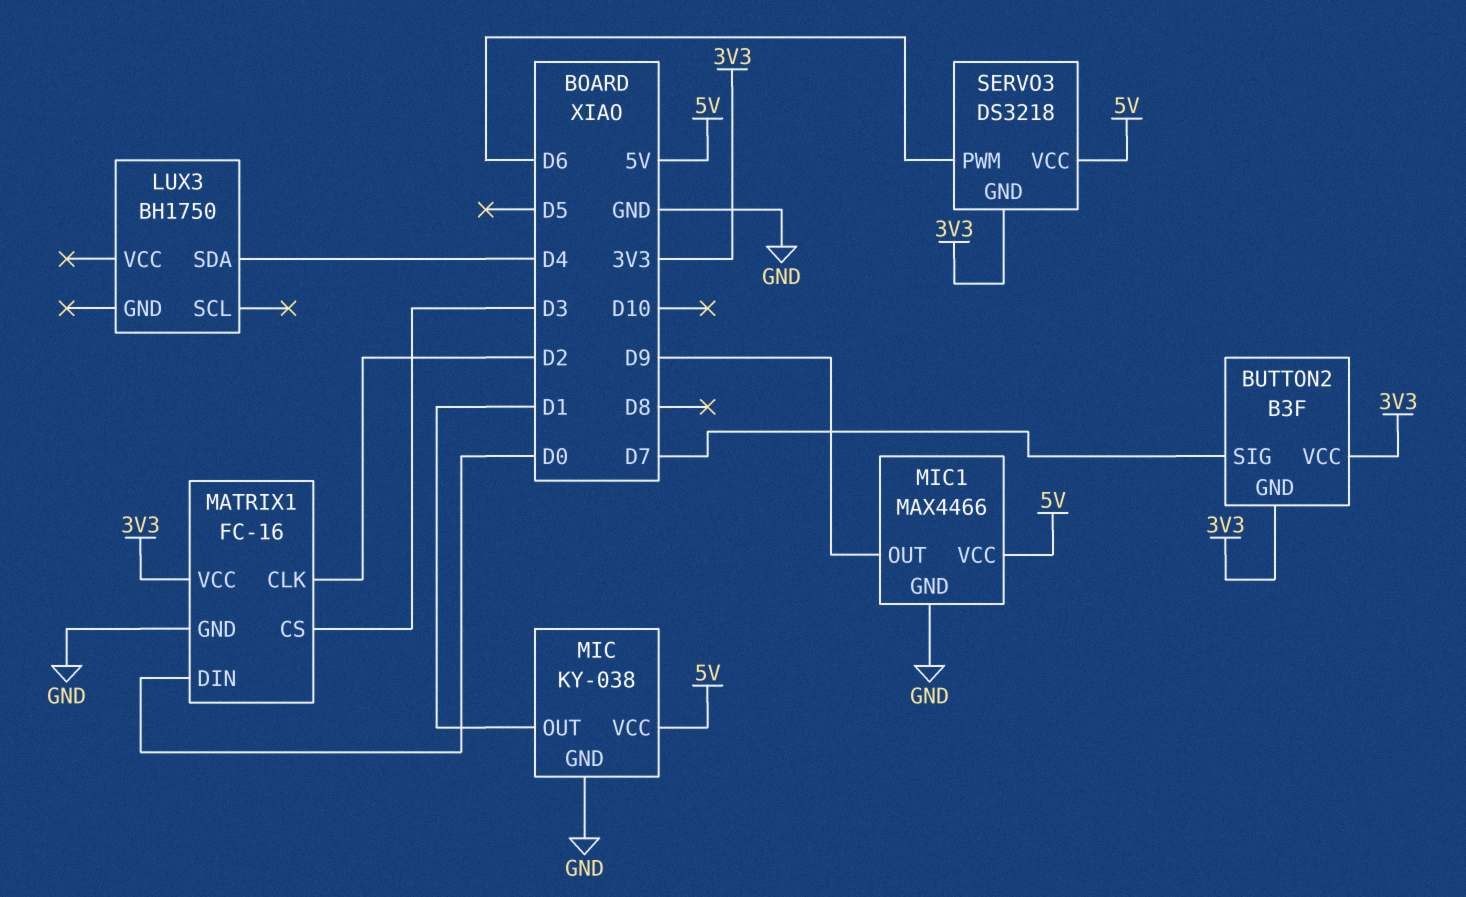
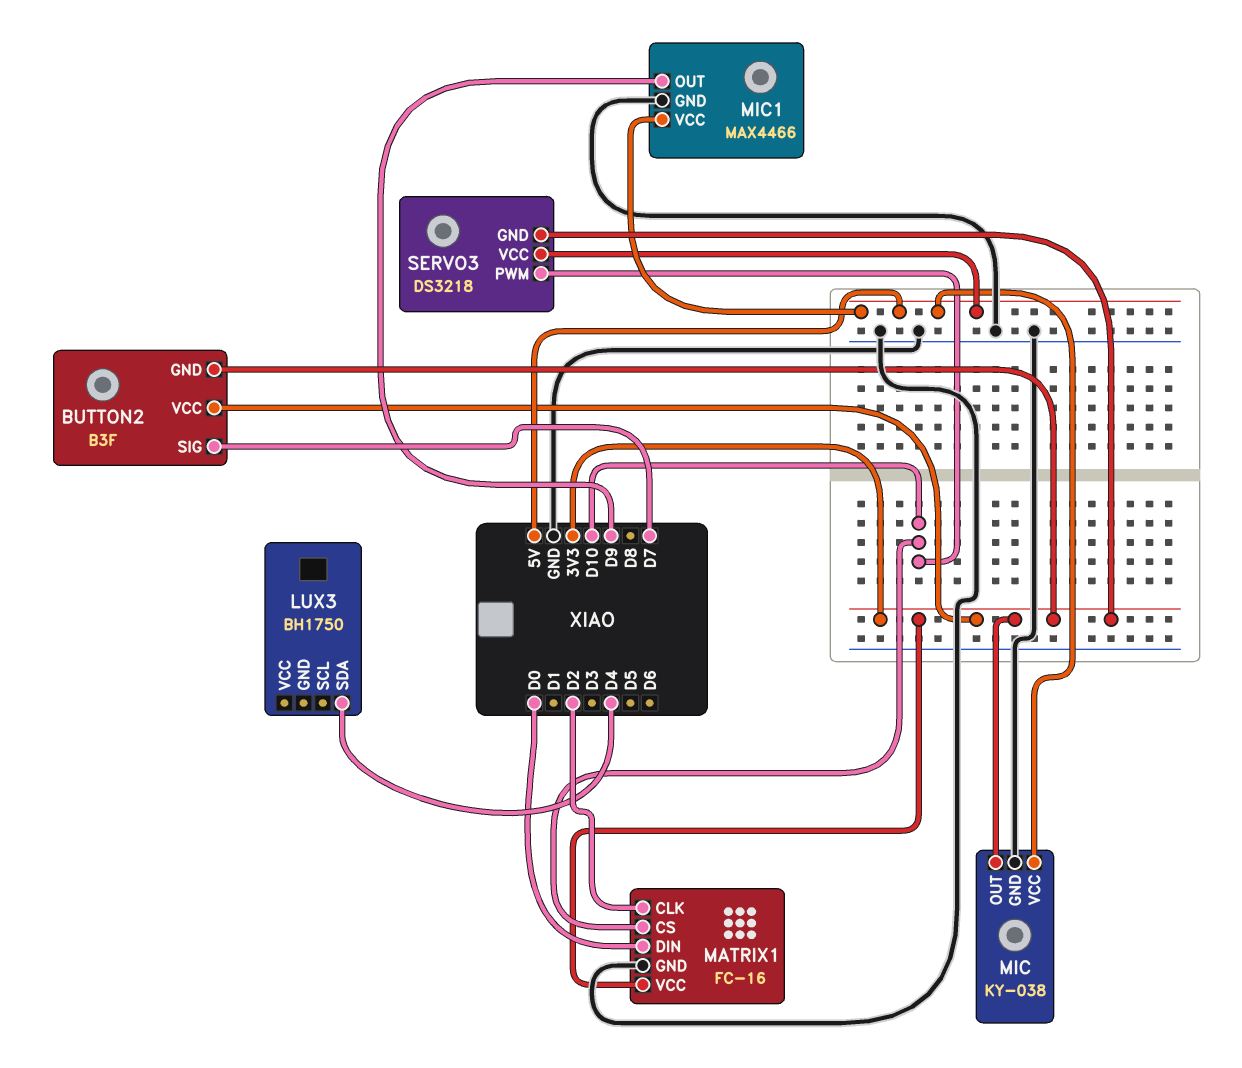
MATRIX1 pin CS: D3 -> D10
MIC pin OUT: D1 -> 3V3
SERVO3 pin PWM: D6 -> D10

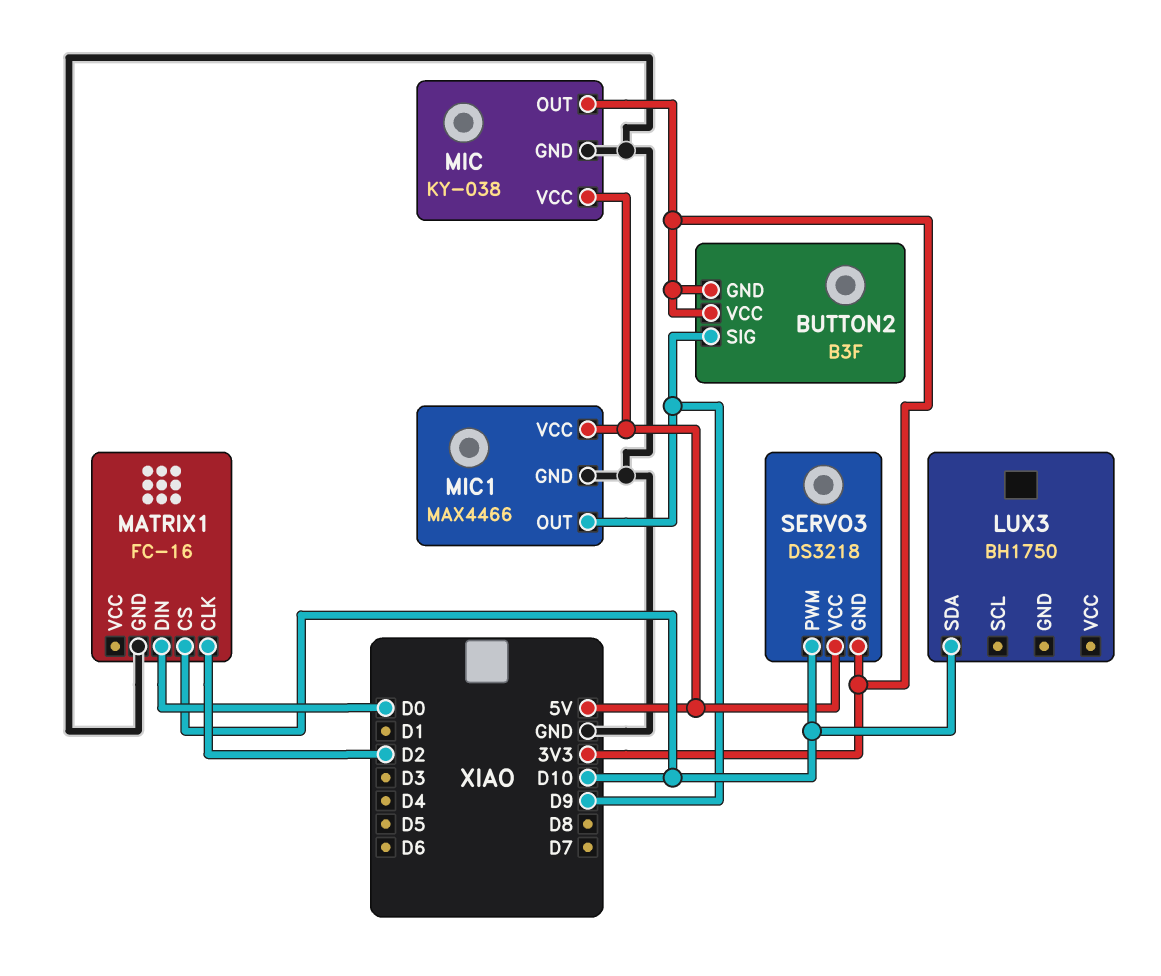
BUTTON2 pin SIG: D7 -> D9
LUX3 pin SDA: D4 -> D10
MATRIX1 pin VCC: 3V3 -> none

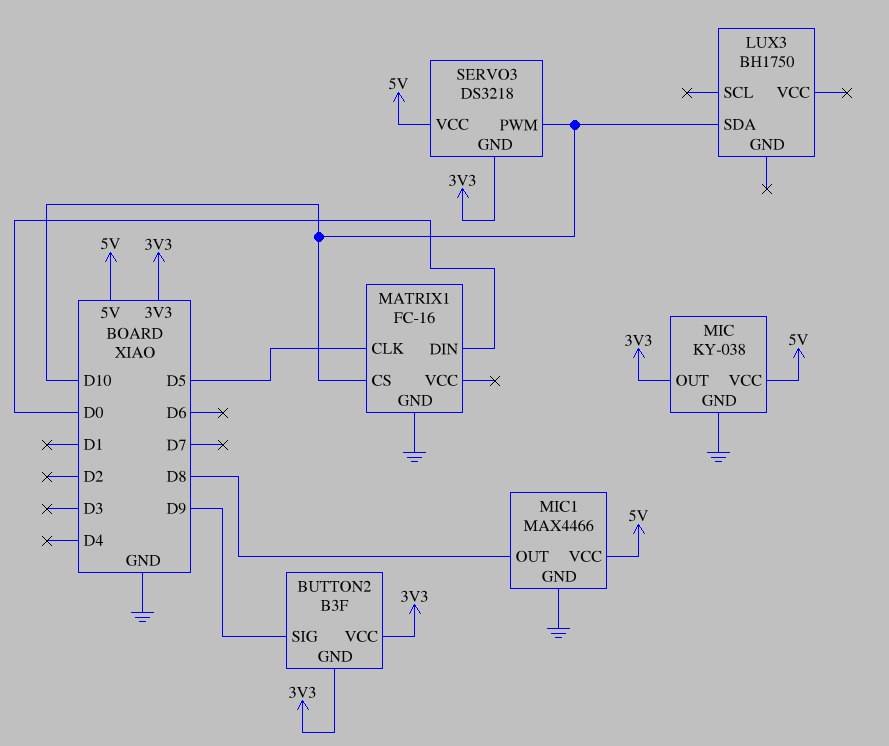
MATRIX1 pin CLK: D2 -> D5
MIC1 pin OUT: D9 -> D8

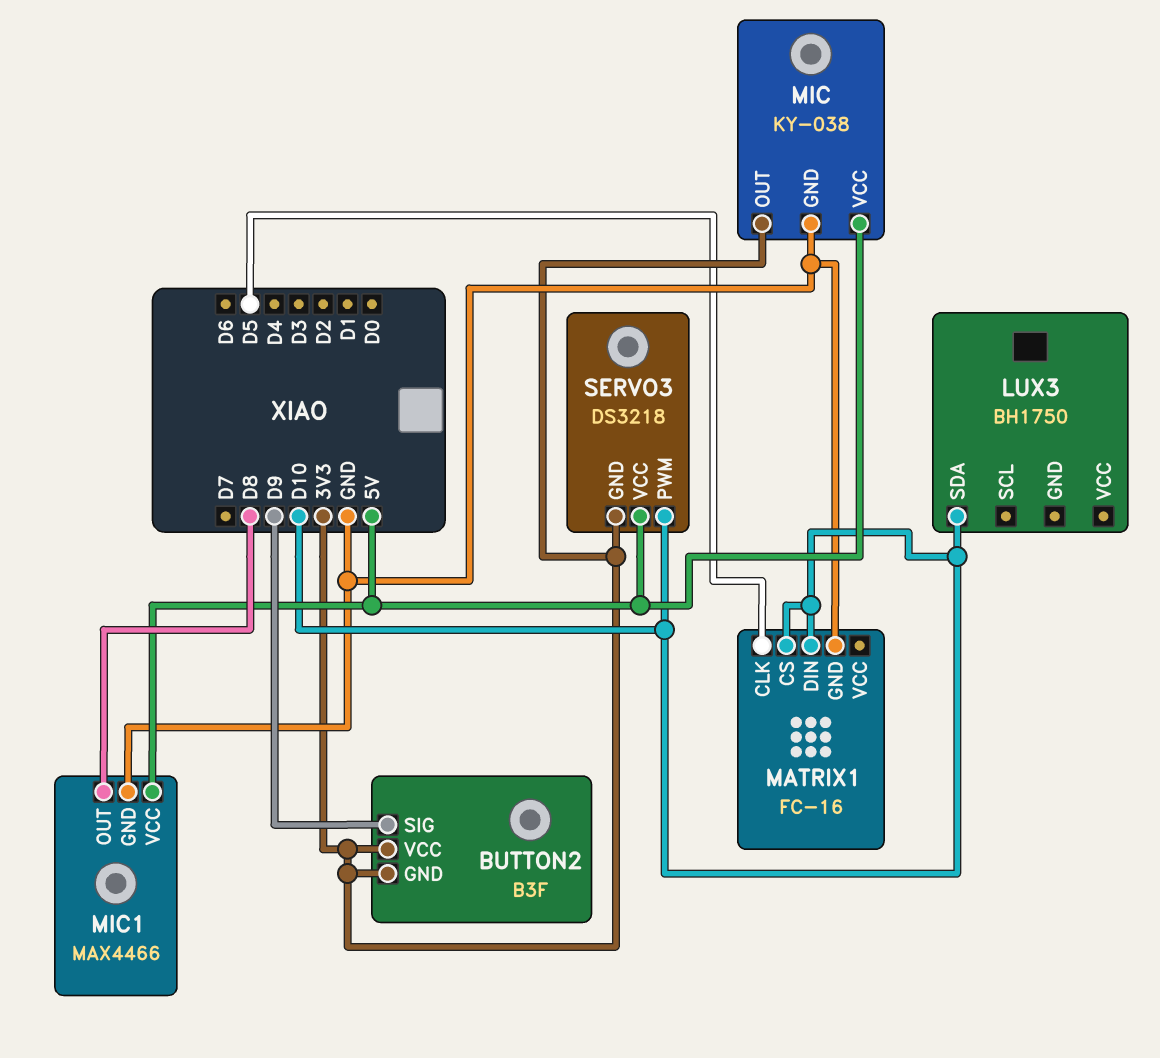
MATRIX1 pin DIN: D0 -> D10

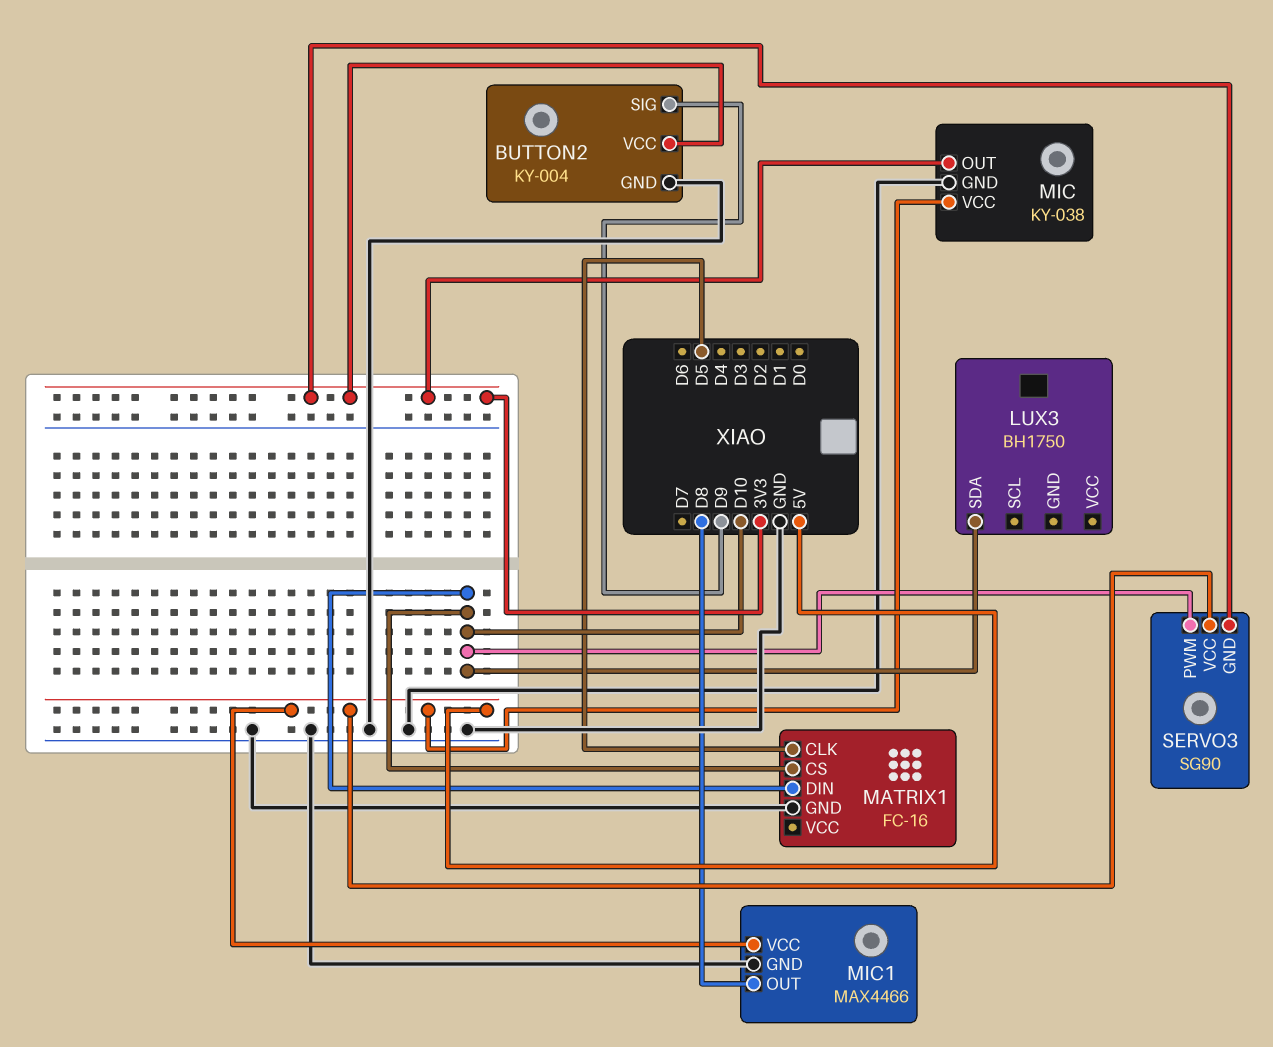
BUTTON2: B3F -> KY-004
BUTTON2 pin GND: 3V3 -> GND
SERVO3: DS3218 -> SG90

